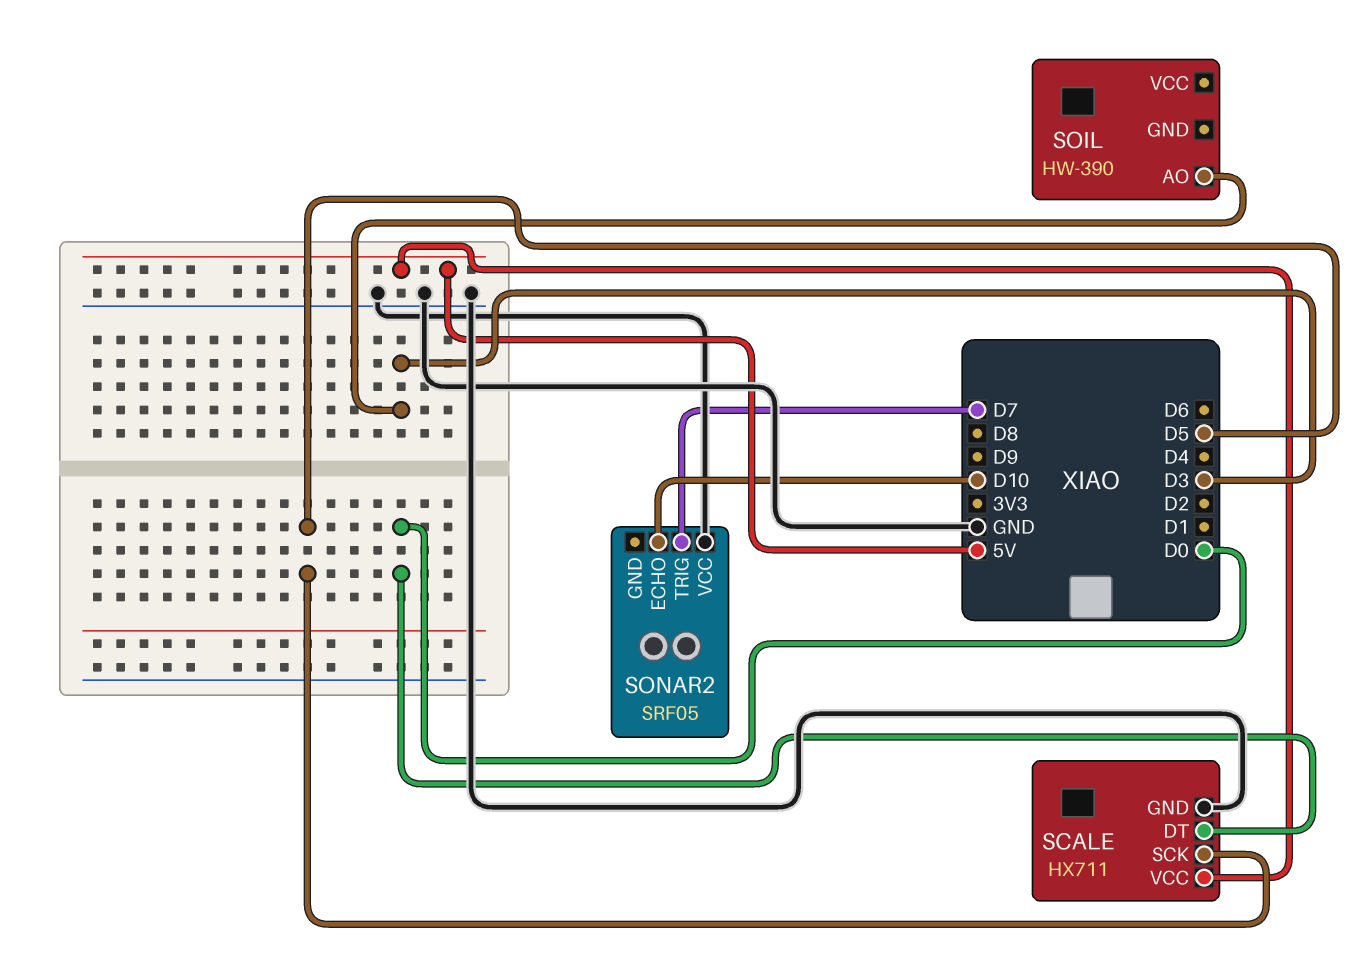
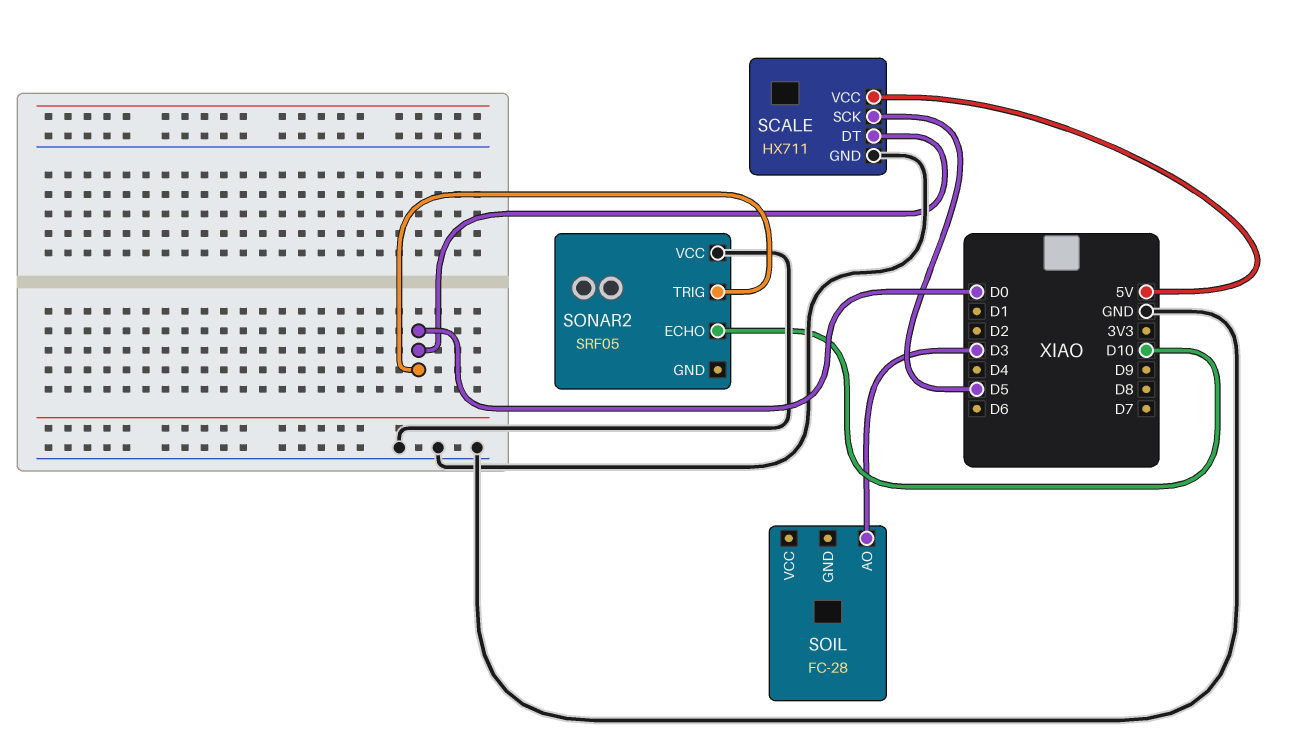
SOIL: HW-390 -> FC-28
SONAR2 pin TRIG: D7 -> D0

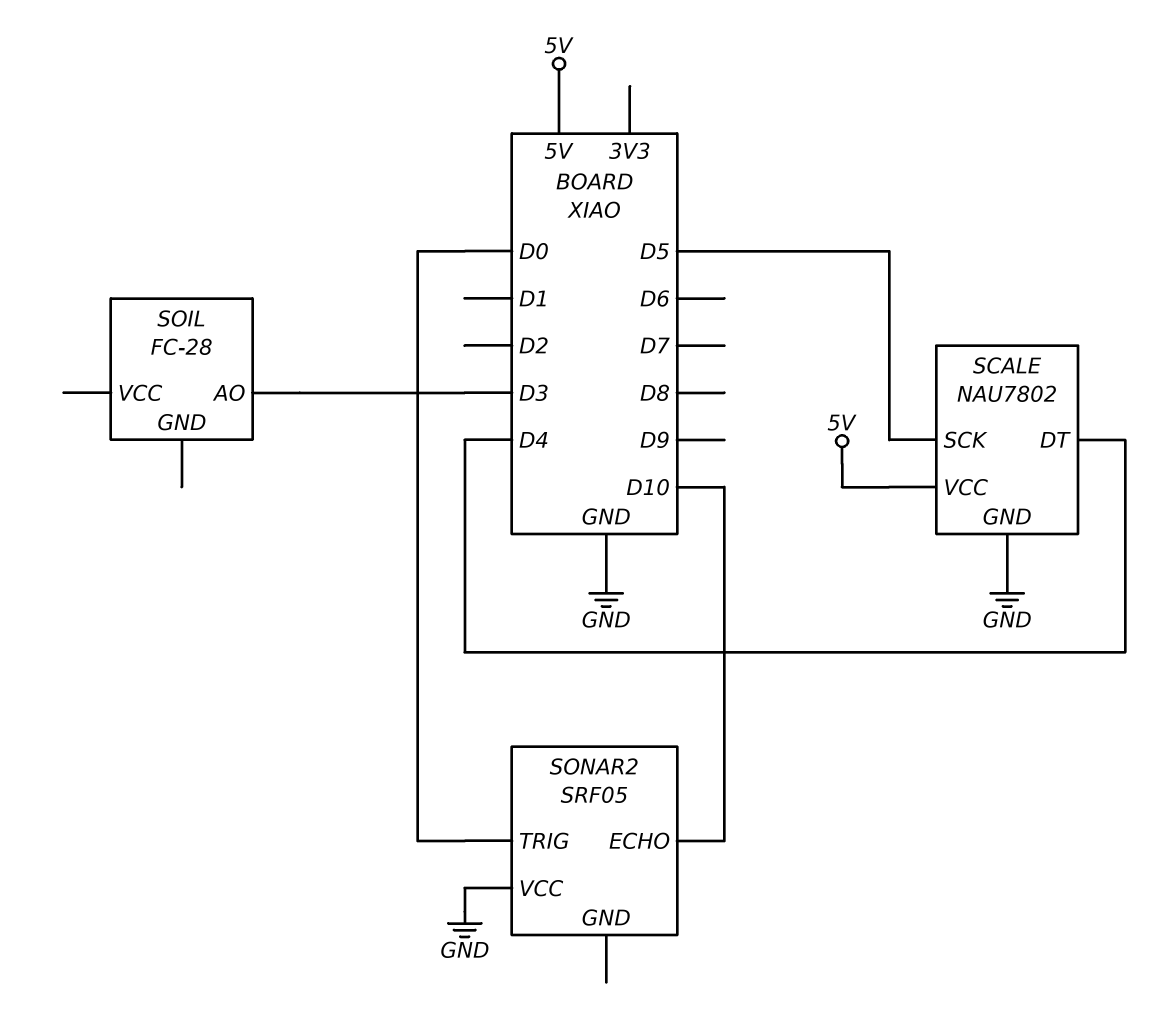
SCALE: HX711 -> NAU7802
SCALE pin DT: D0 -> D4

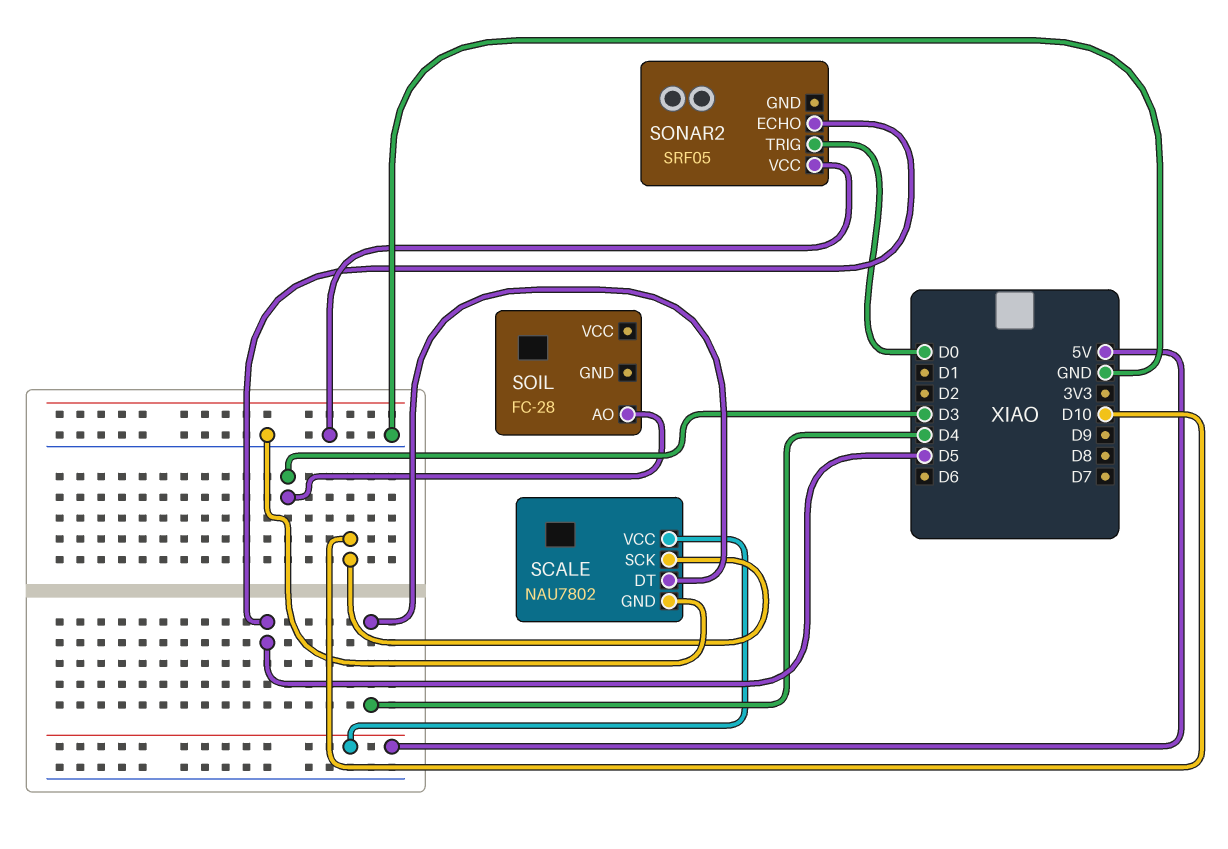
SCALE pin SCK: D5 -> D10
SONAR2 pin ECHO: D10 -> D5

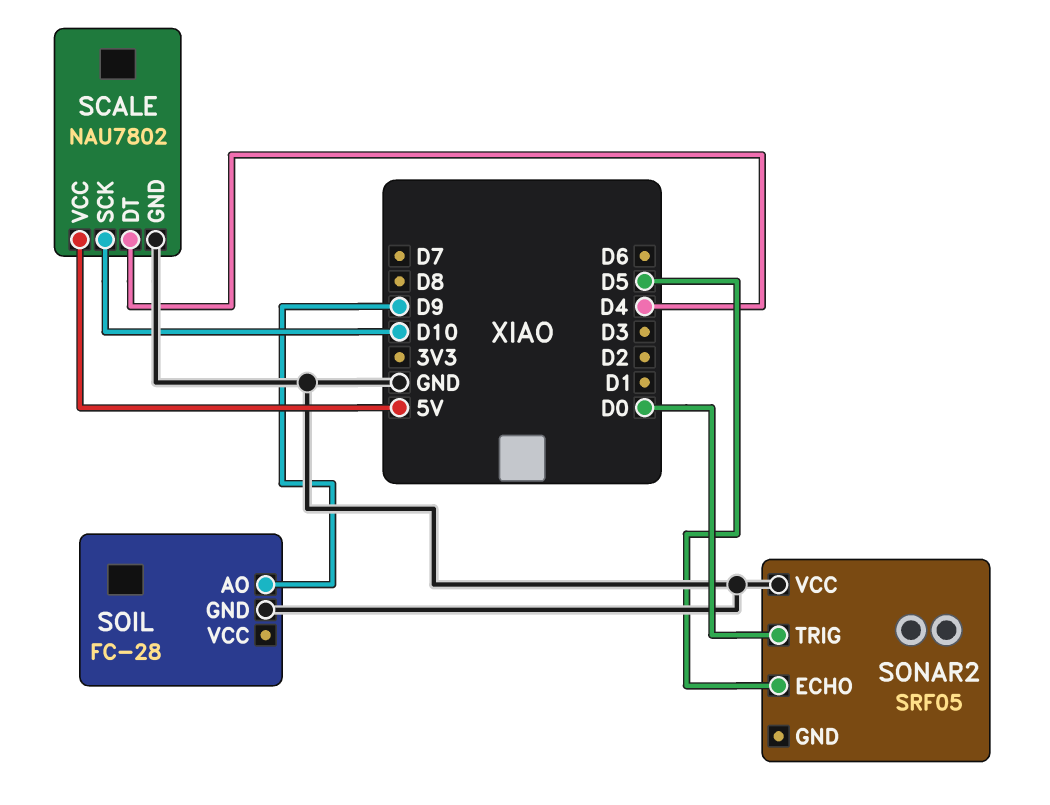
SOIL pin AO: D3 -> D9
SOIL pin GND: none -> GND

